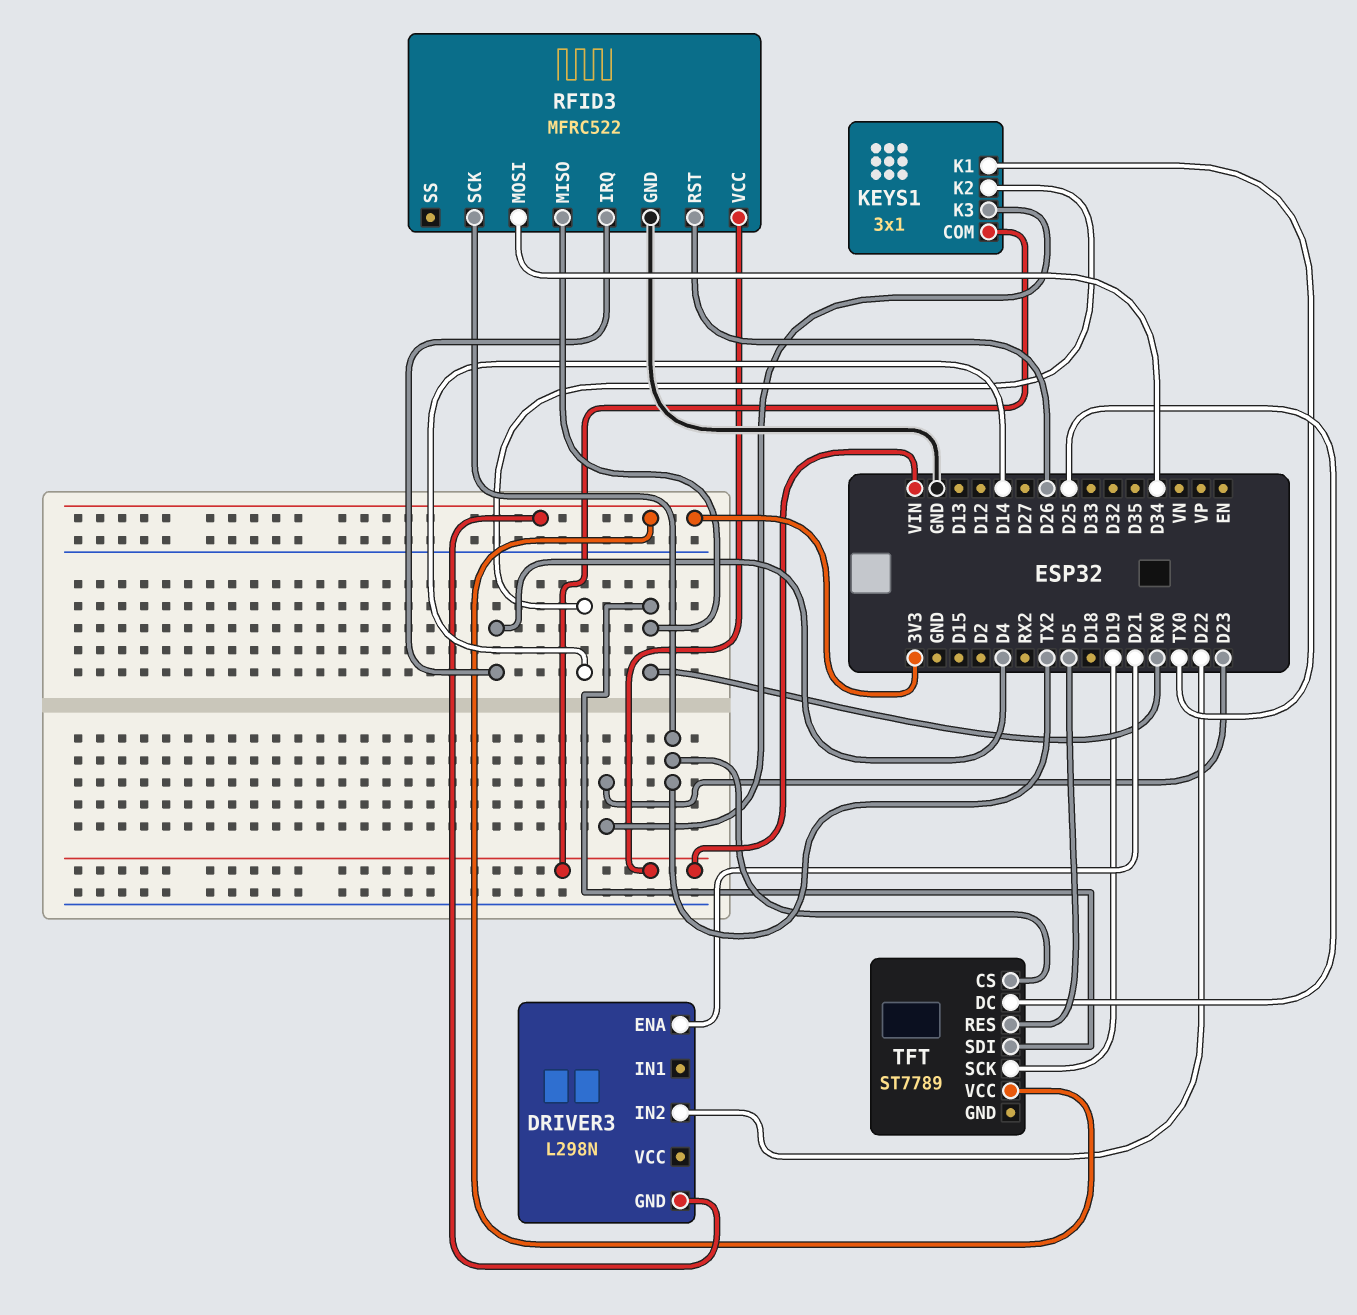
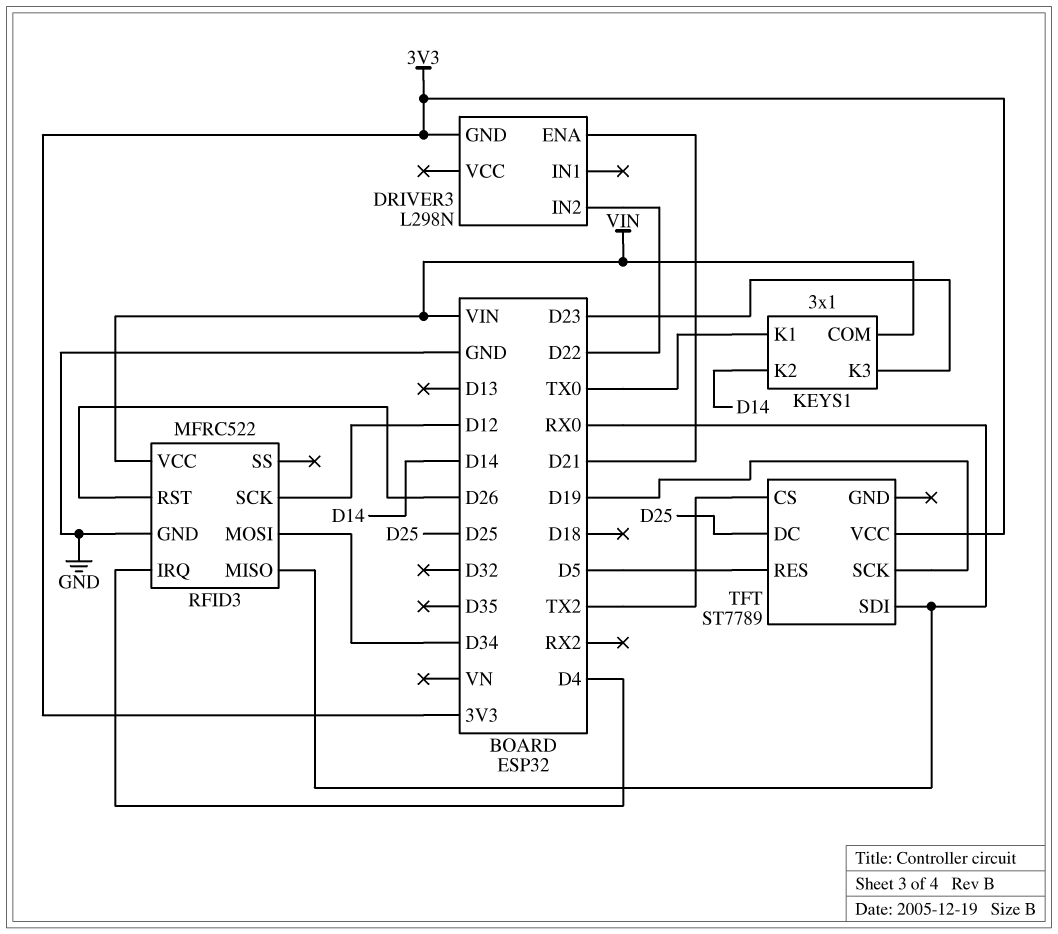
RFID3 pin SCK: TX2 -> D12

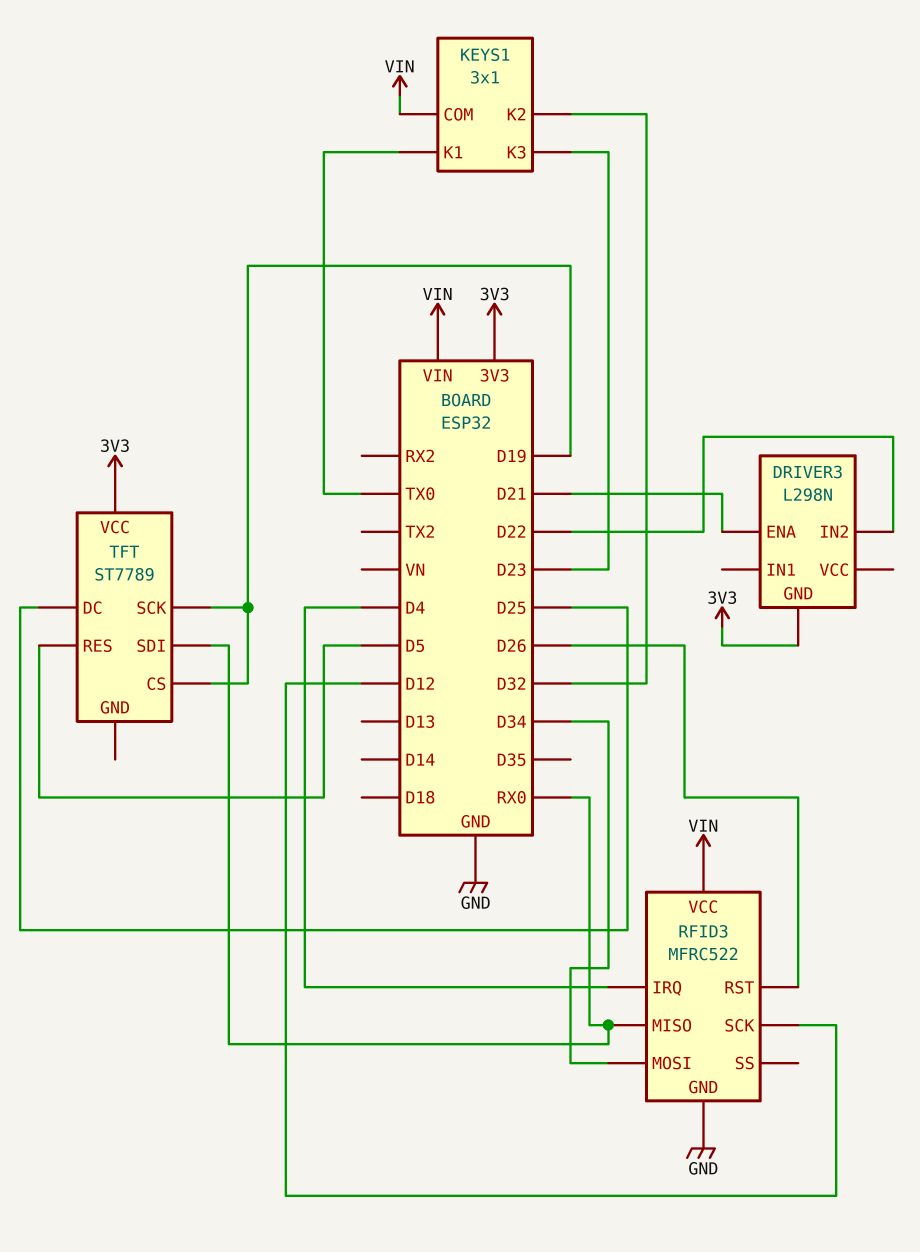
KEYS1 pin K2: D14 -> D32
TFT pin CS: TX2 -> D19

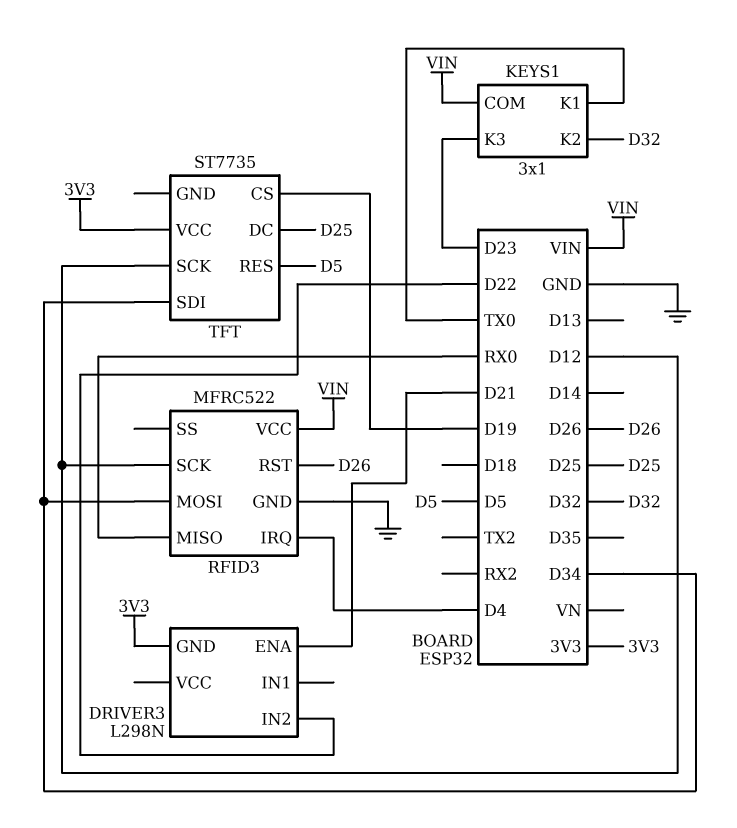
TFT: ST7789 -> ST7735
TFT pin SCK: D19 -> D12
TFT pin SDI: RX0 -> D34

